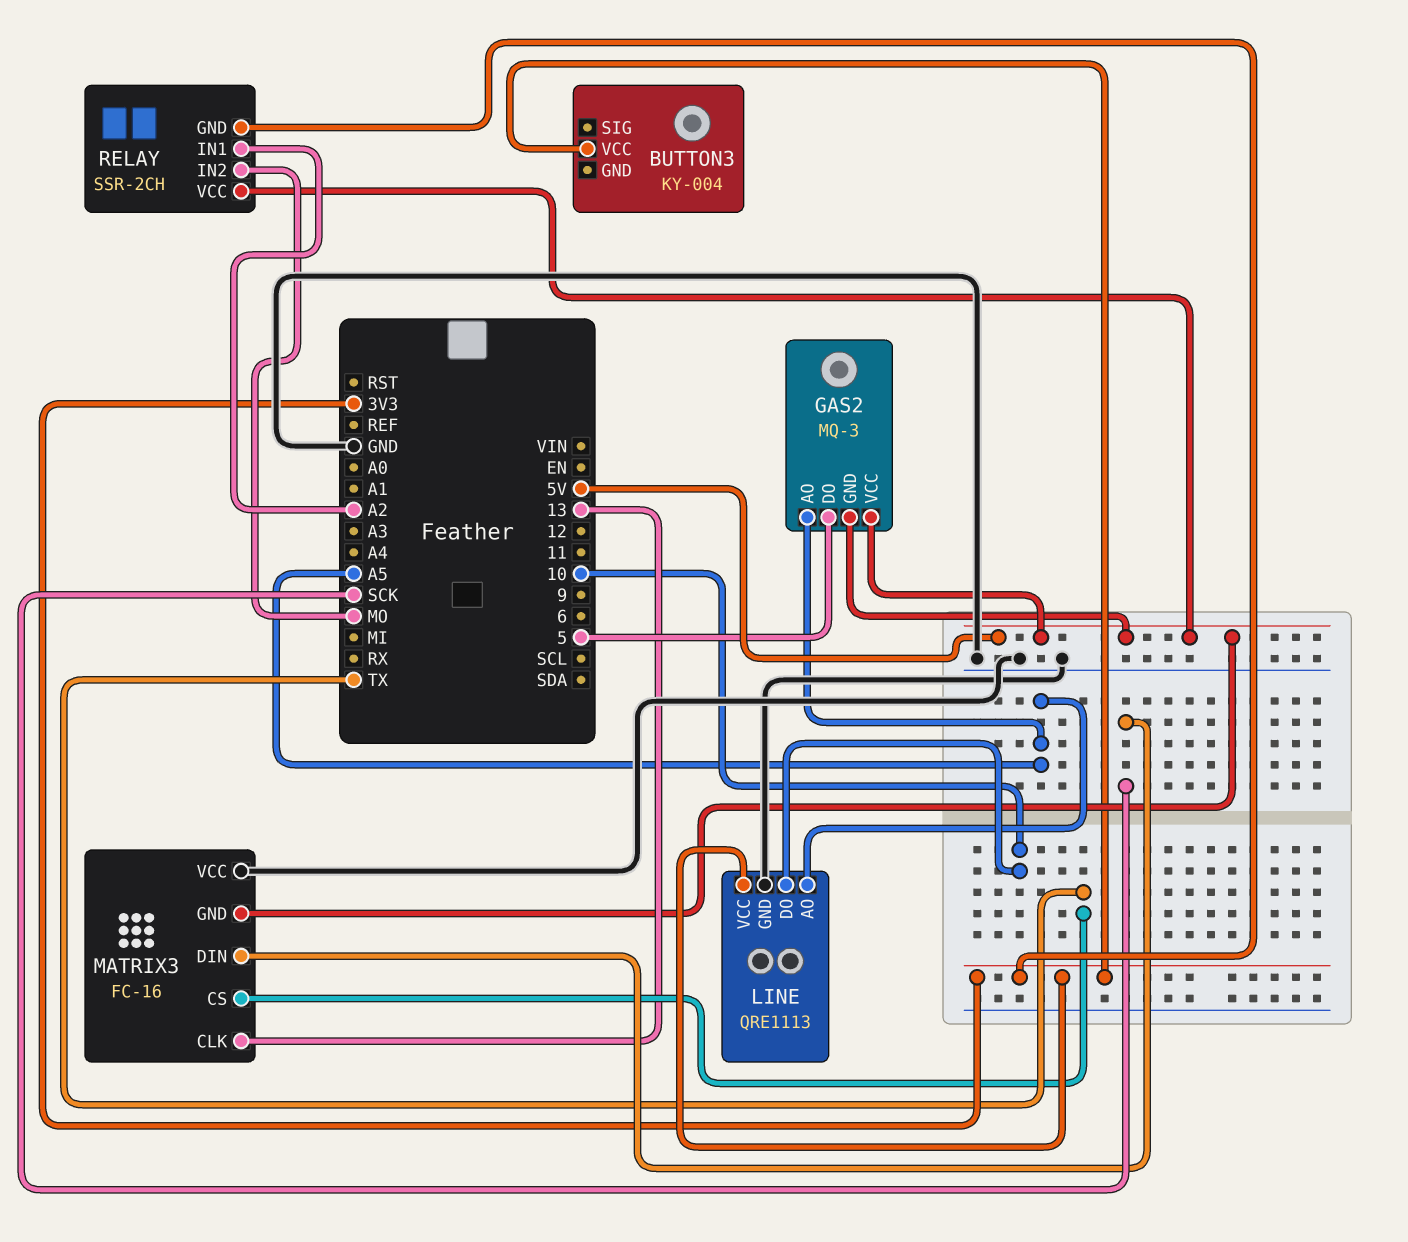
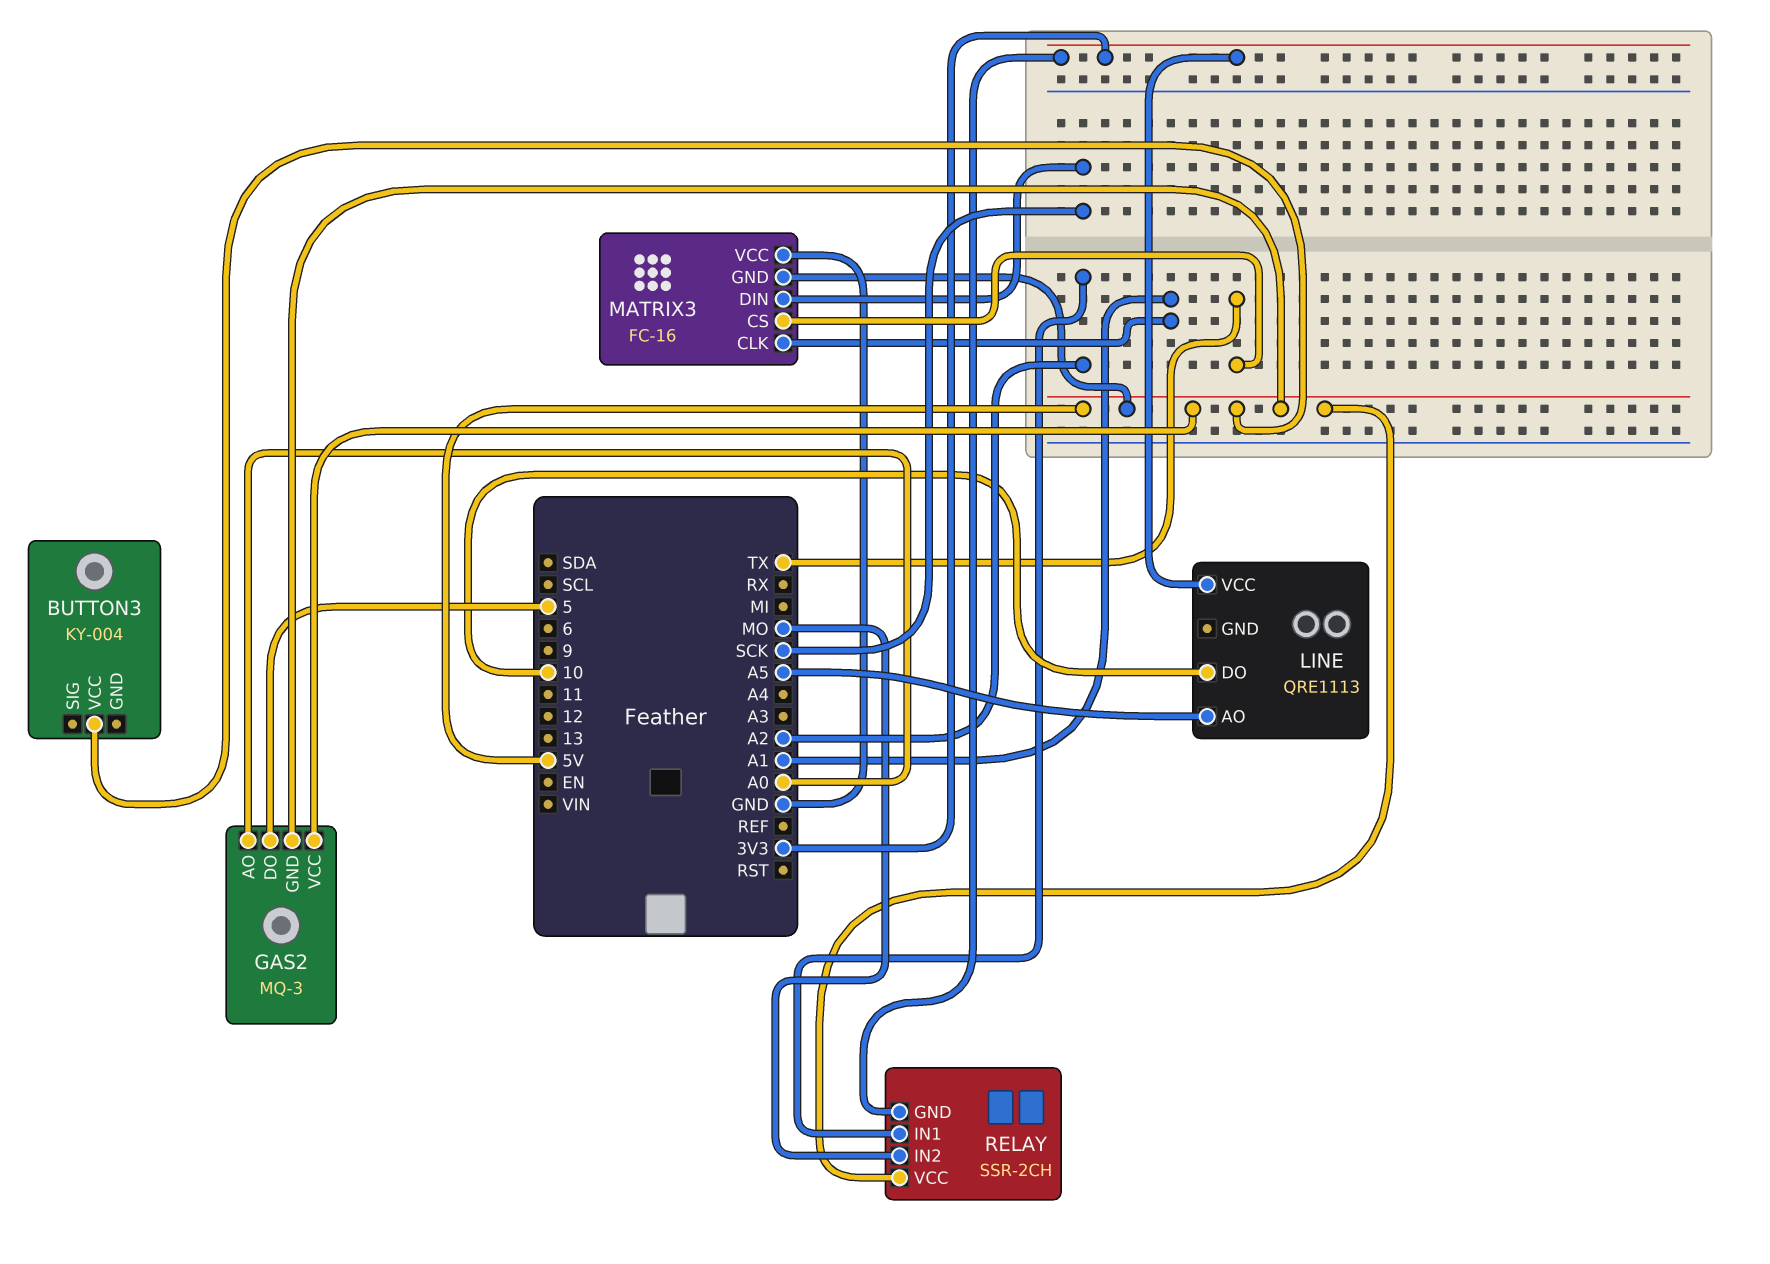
BUTTON3 pin VCC: 3V3 -> 5V
GAS2 pin AO: A5 -> A0
LINE pin GND: GND -> none
MATRIX3 pin CLK: 13 -> A1

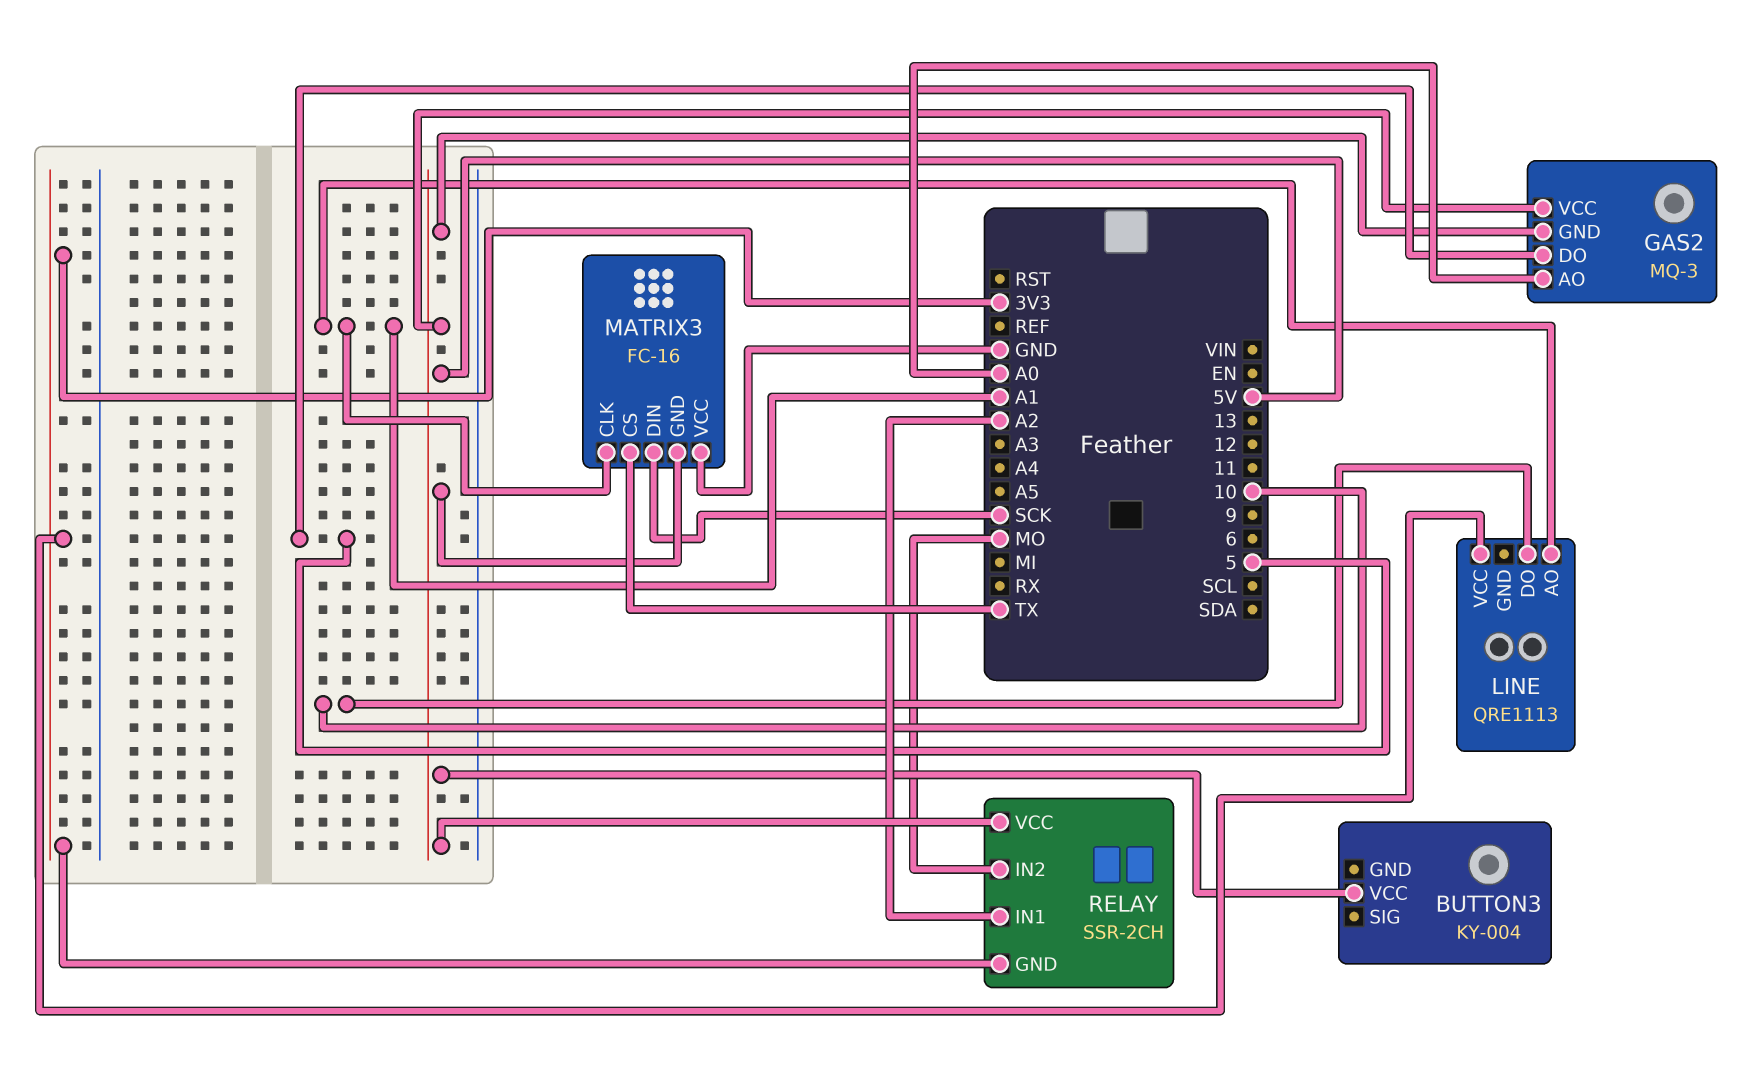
LINE pin AO: A5 -> A1

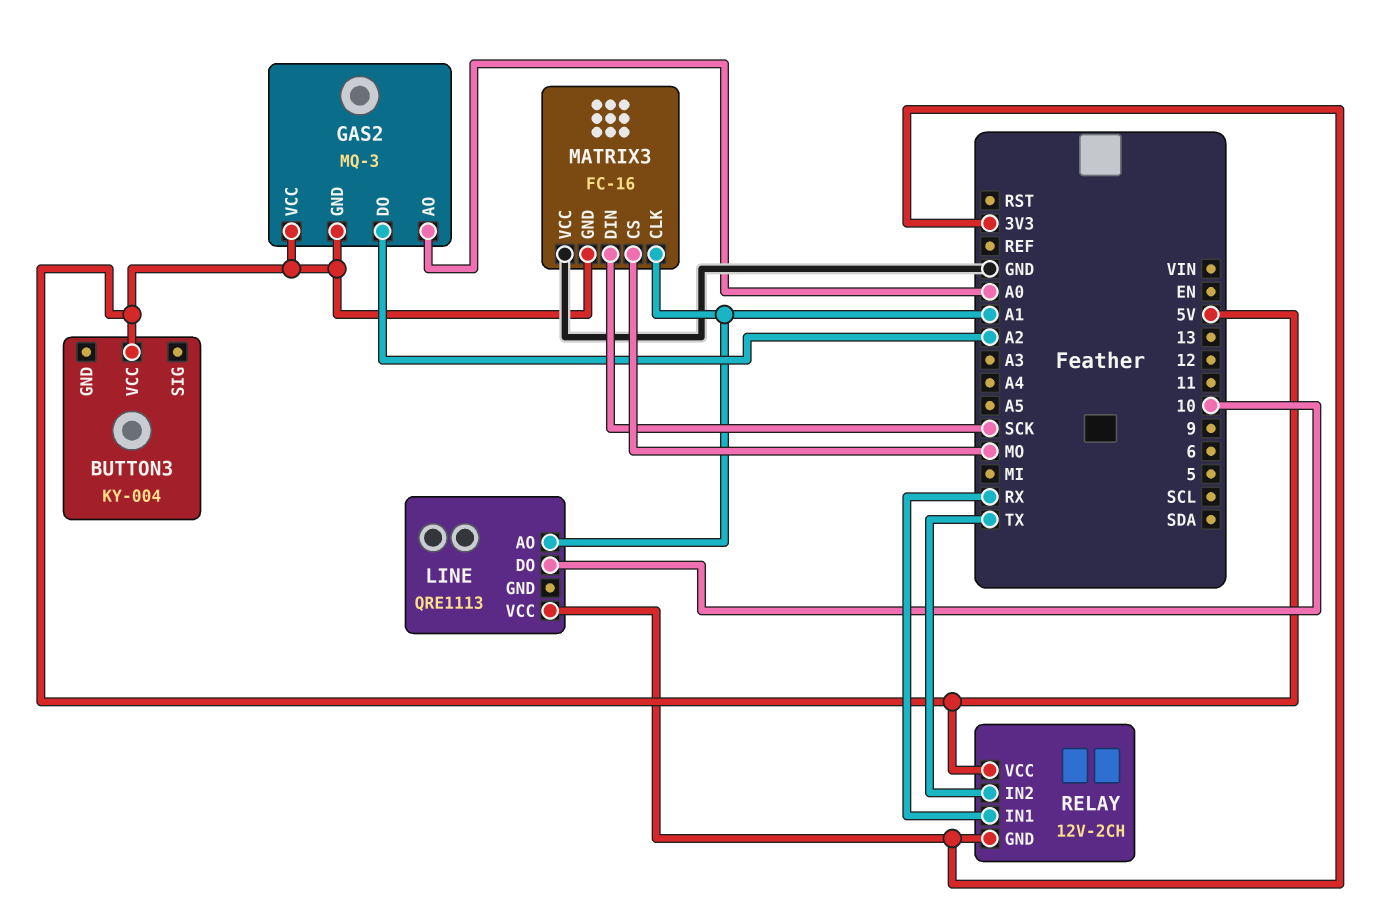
GAS2 pin DO: 5 -> A2
MATRIX3 pin CS: TX -> MO
RELAY: SSR-2CH -> 12V-2CH
RELAY pin IN1: A2 -> RX
RELAY pin IN2: MO -> TX

